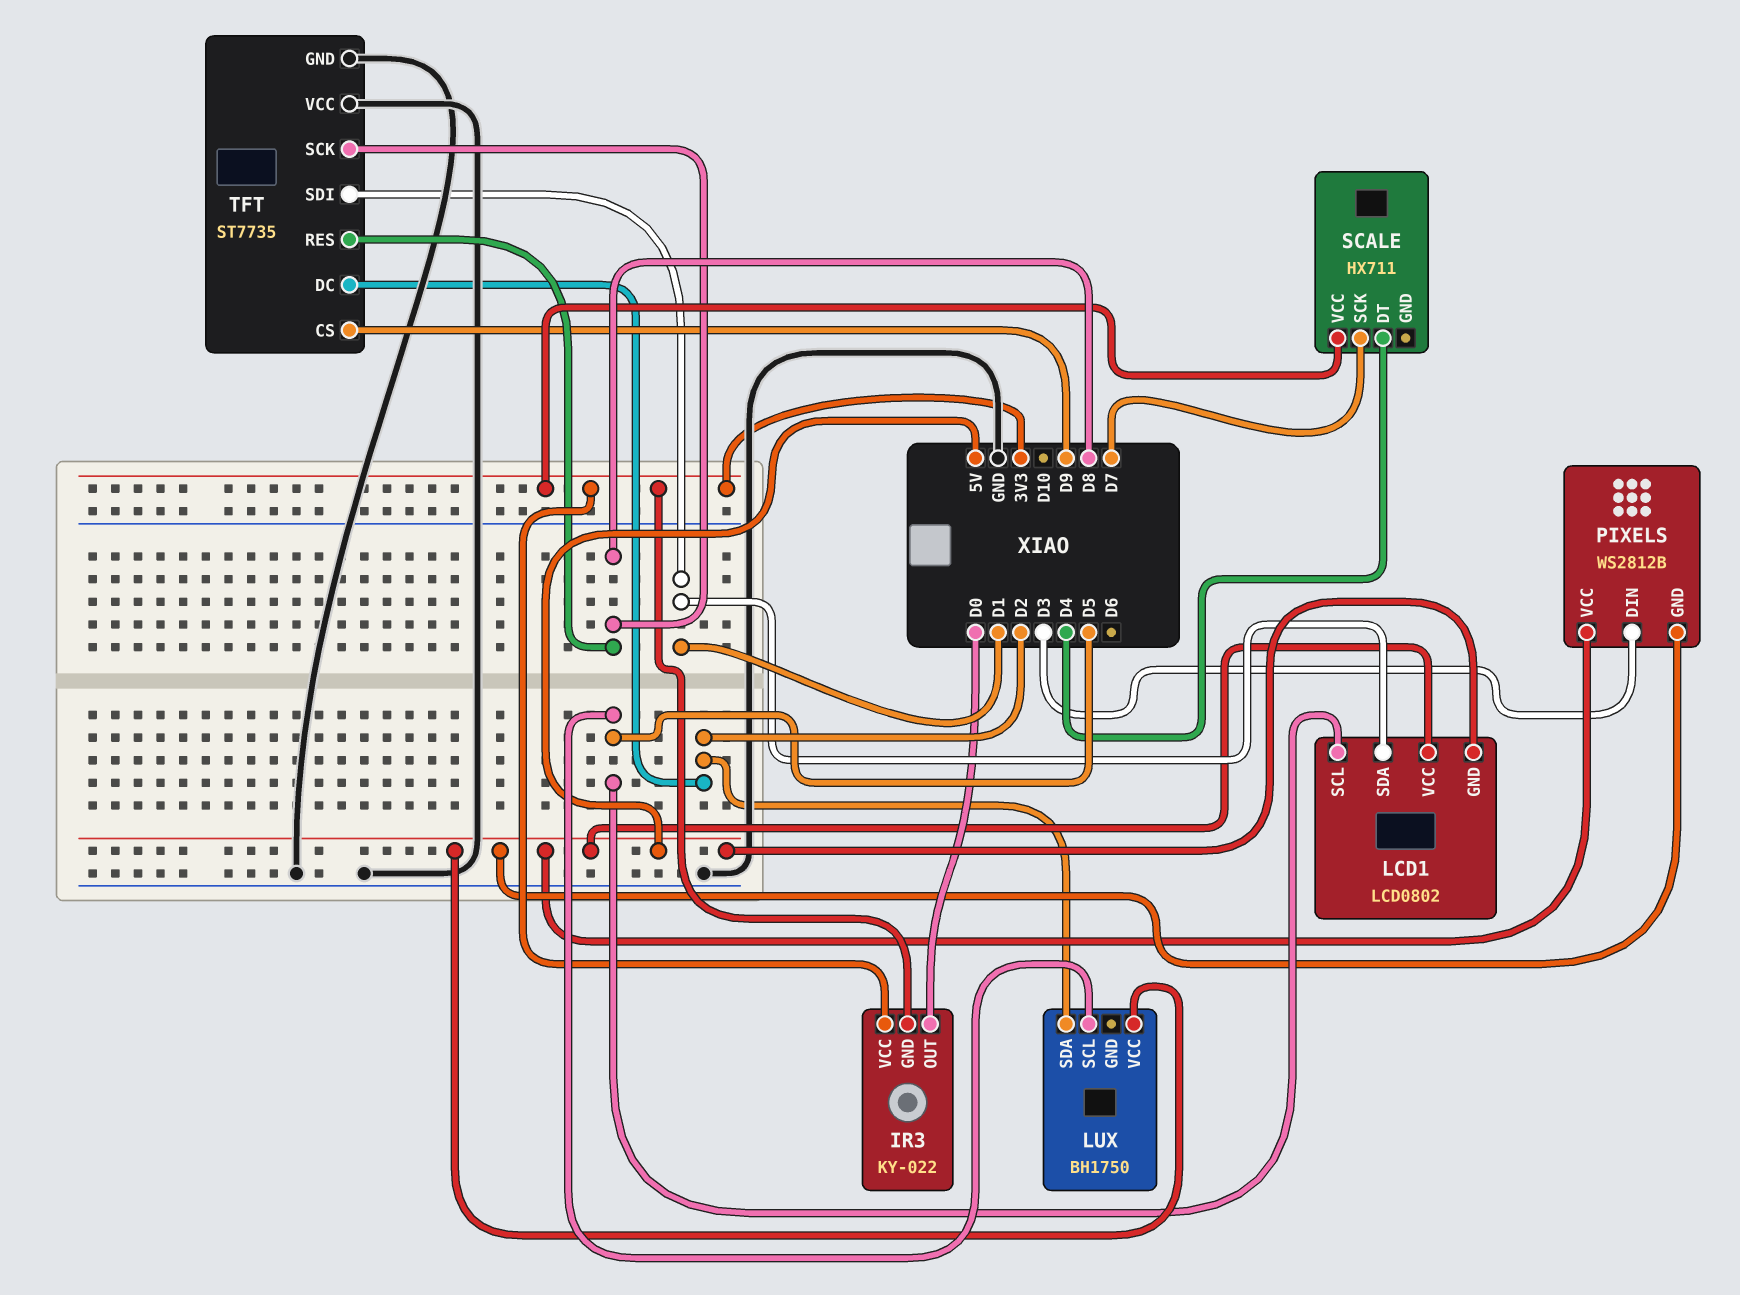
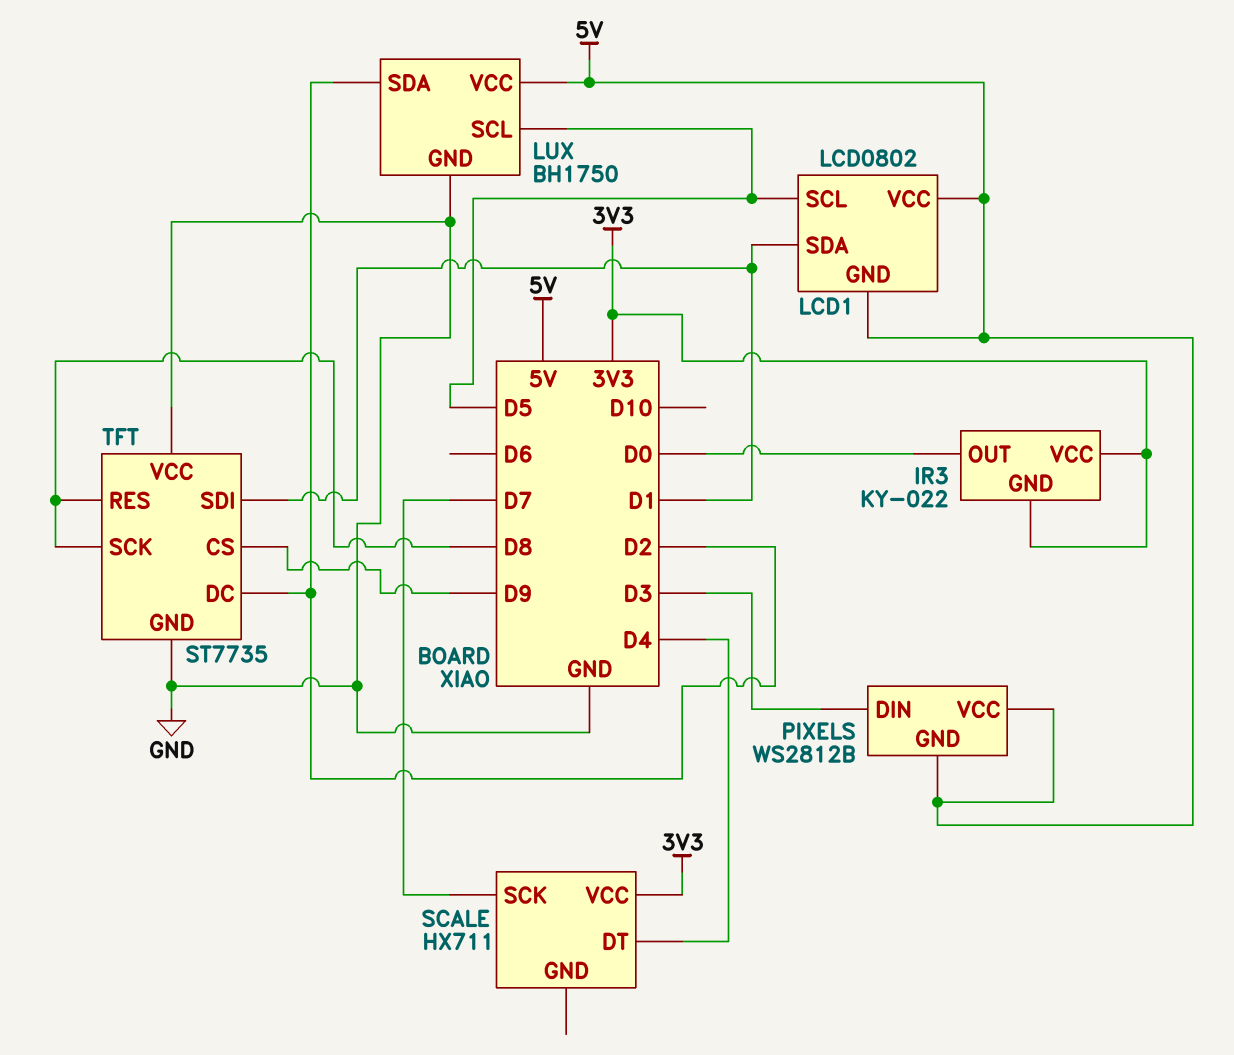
LUX pin GND: none -> GND

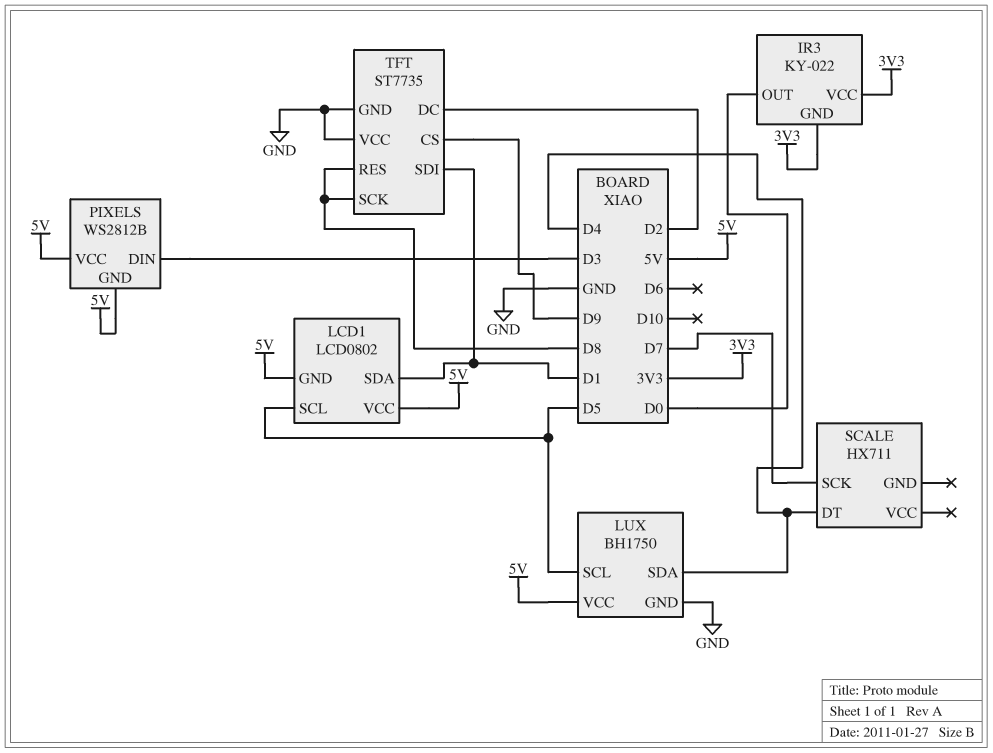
LUX pin SDA: D2 -> D4
SCALE pin VCC: 3V3 -> none

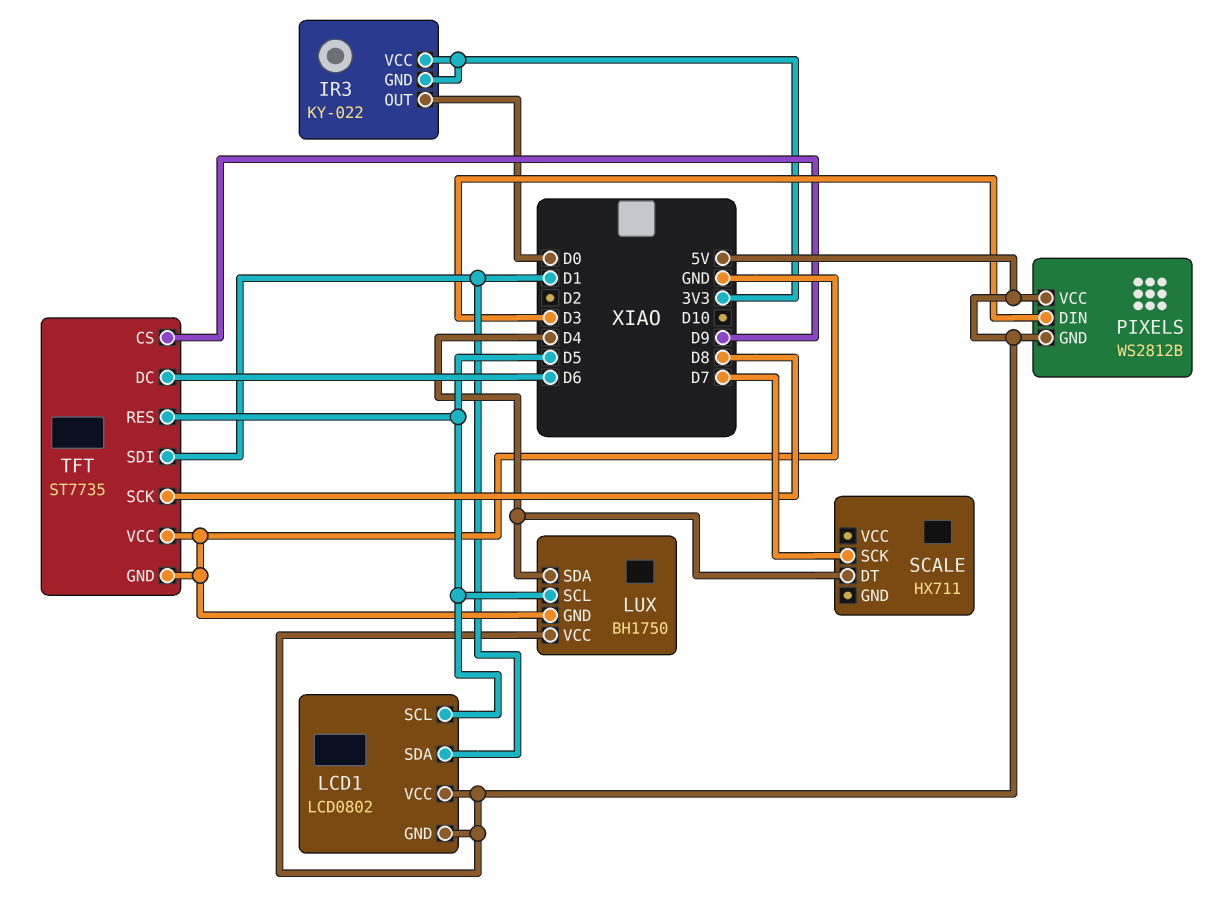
TFT pin DC: D2 -> D6
TFT pin RES: D8 -> D5

